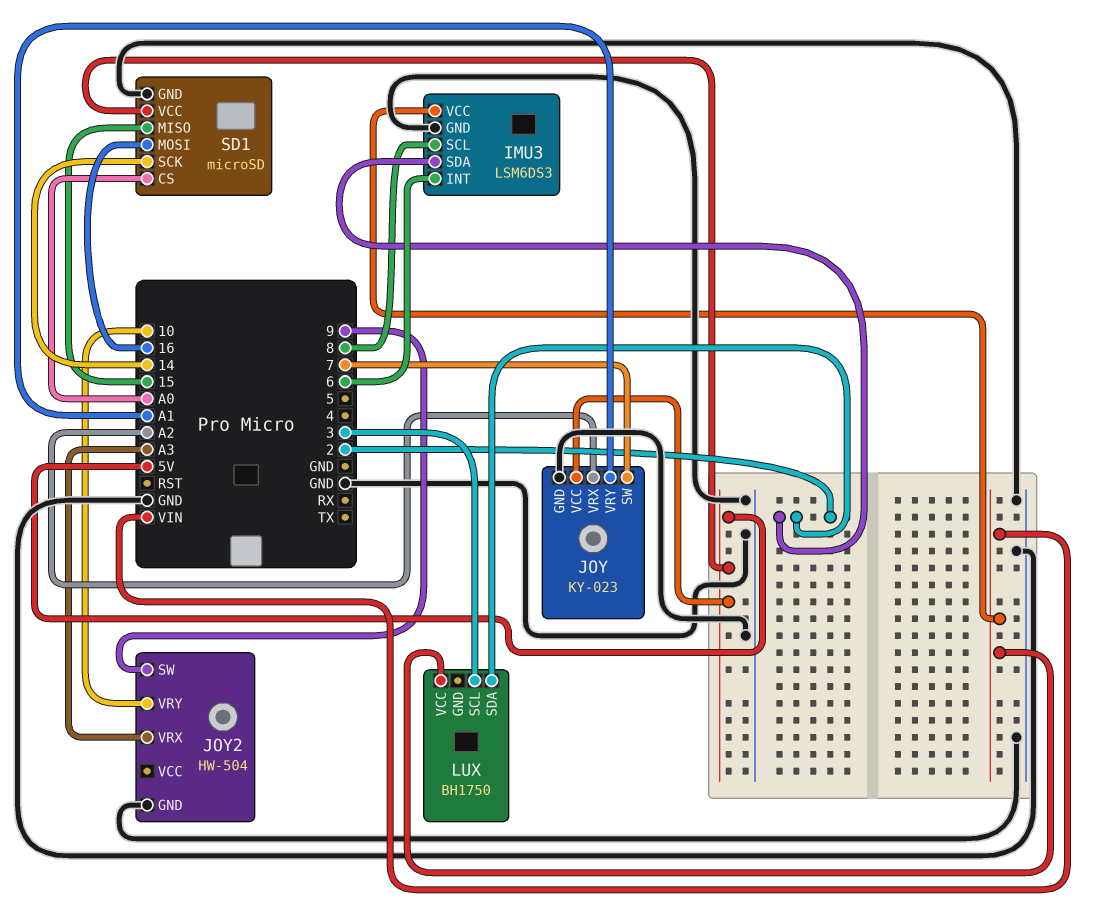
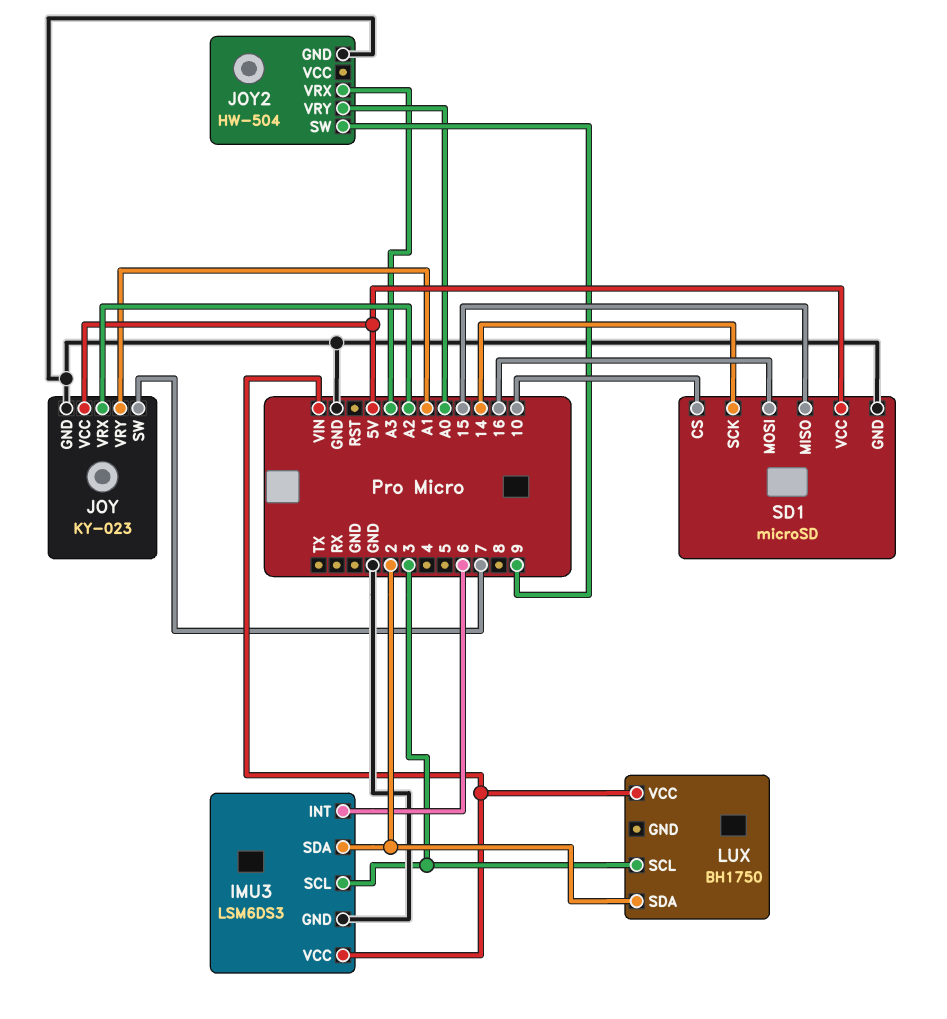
IMU3 pin SCL: 8 -> 3
JOY2 pin VRY: 10 -> A0
SD1 pin CS: A0 -> 10

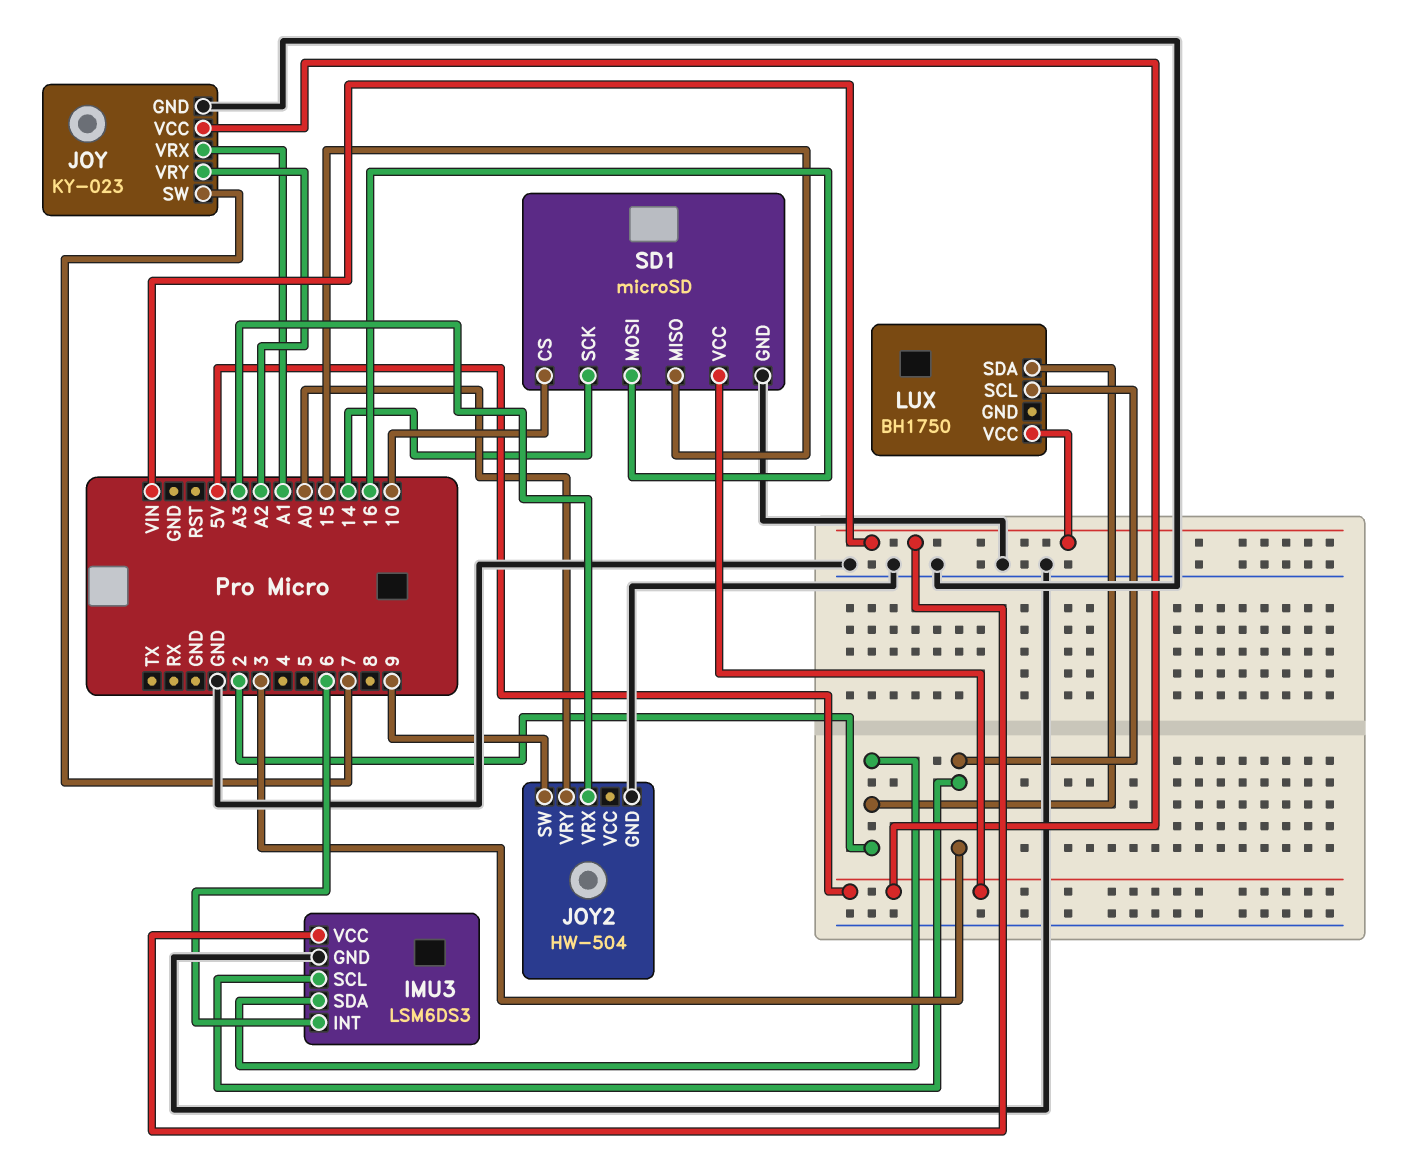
JOY pin VRX: A2 -> A1
JOY pin VRY: A1 -> A2

